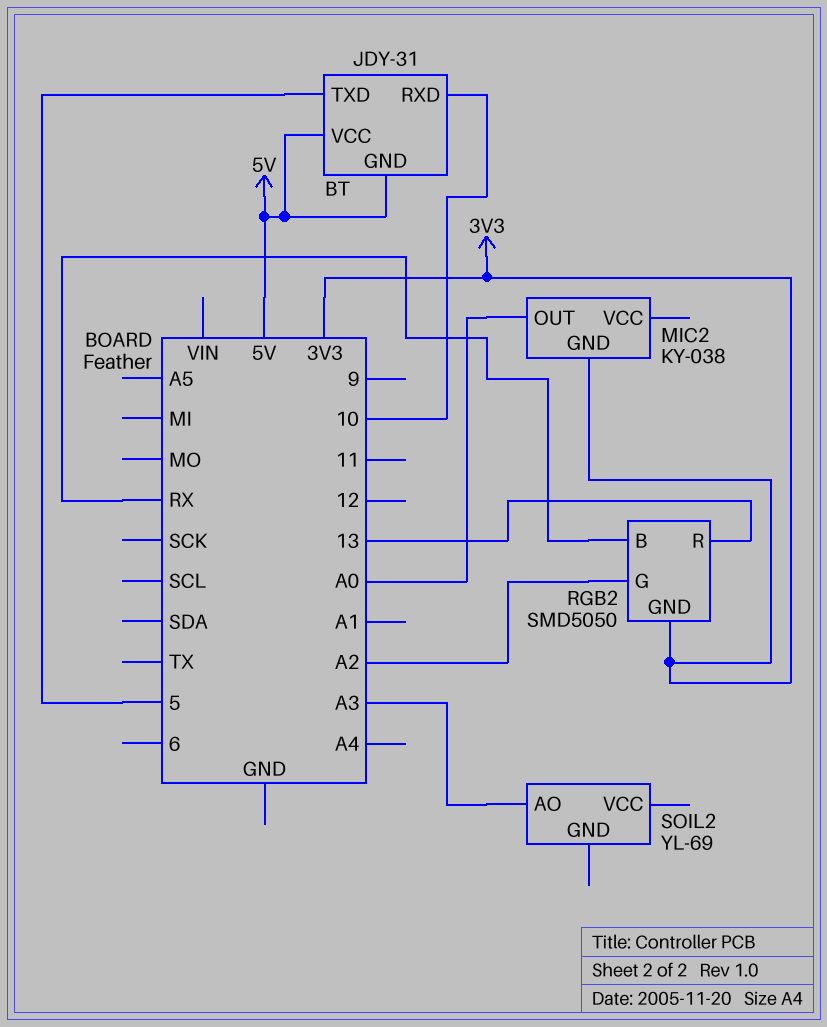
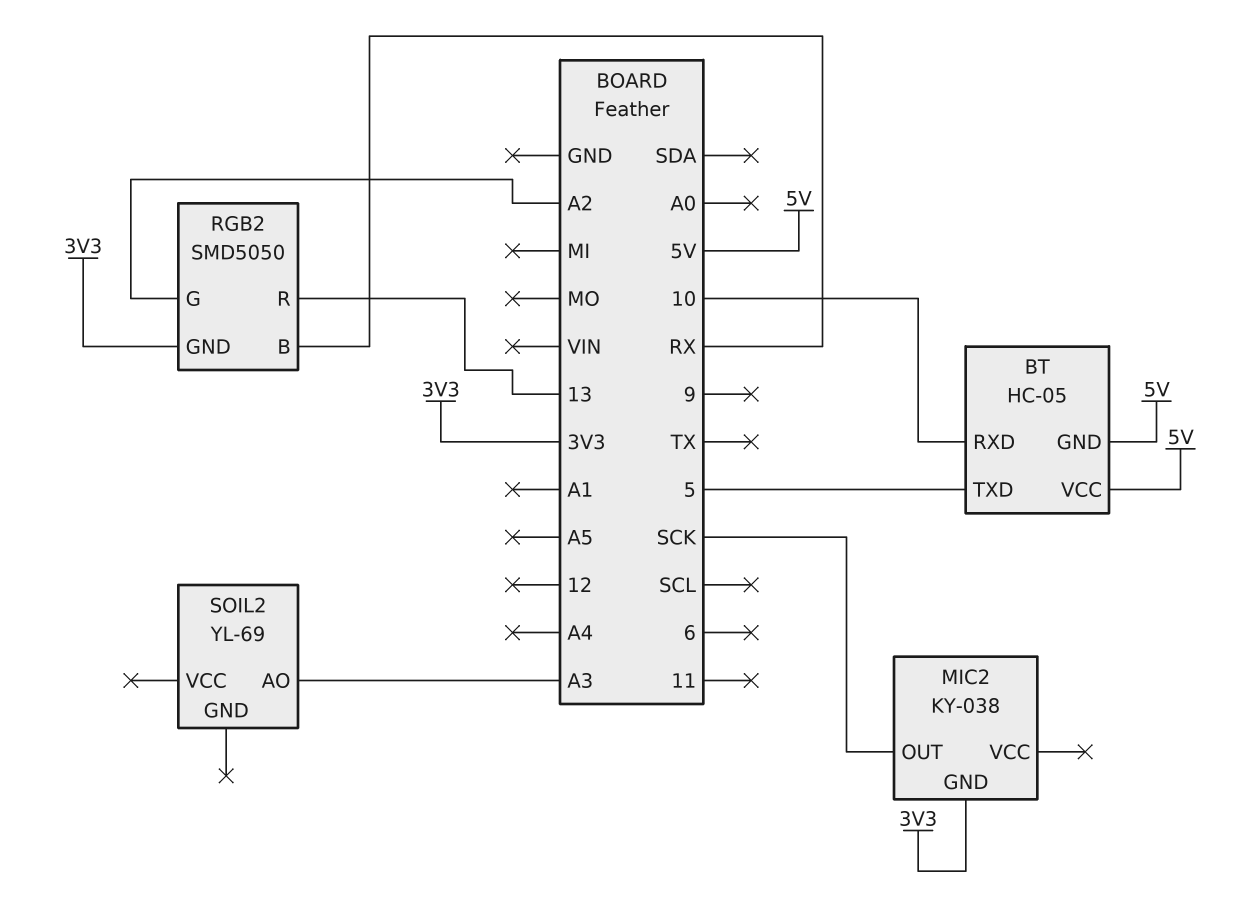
BT: JDY-31 -> HC-05
MIC2 pin OUT: A0 -> SCK

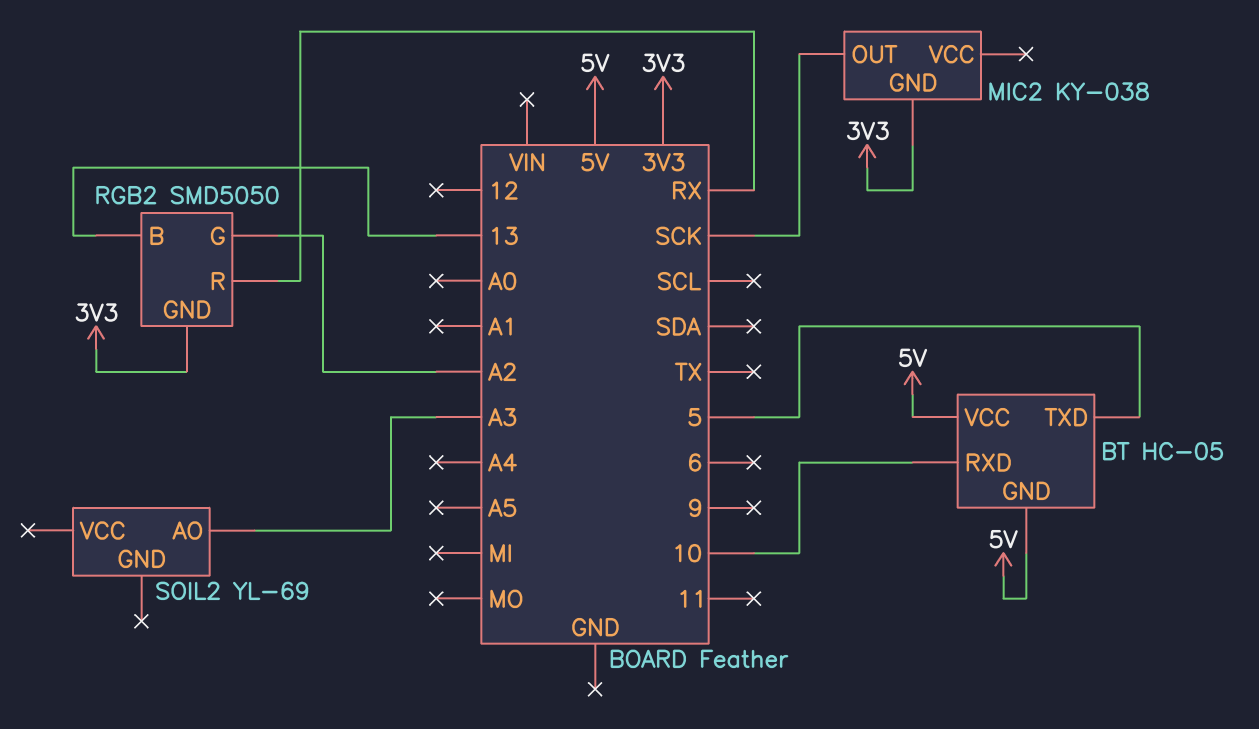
RGB2 pin B: RX -> 13
RGB2 pin R: 13 -> RX

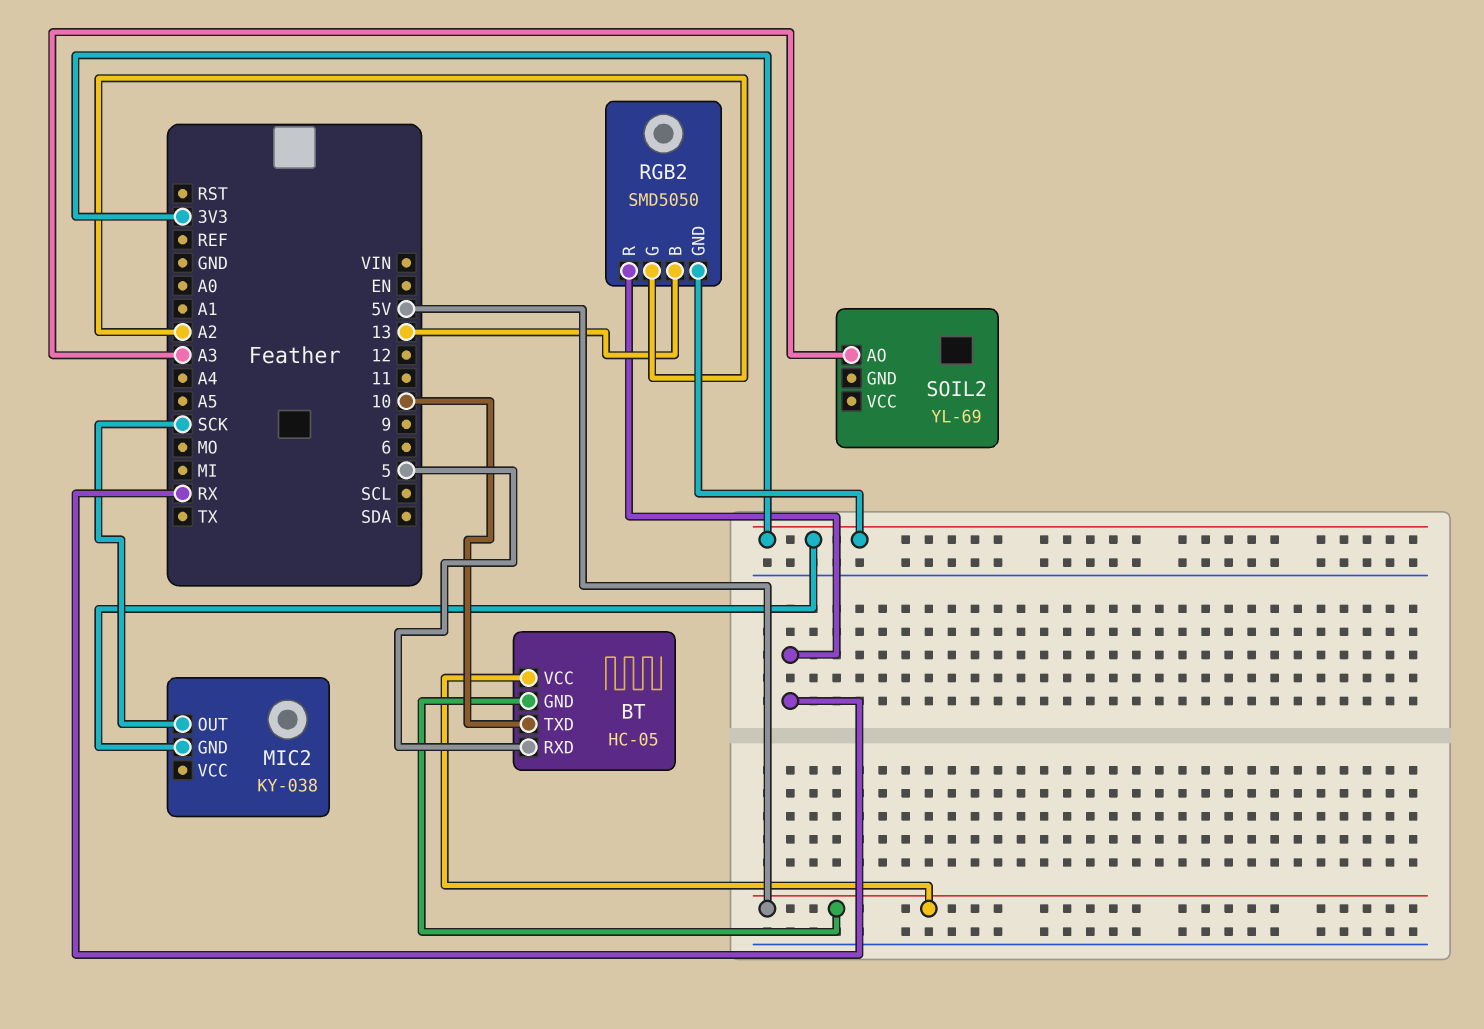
BT pin RXD: 10 -> 5
BT pin TXD: 5 -> 10

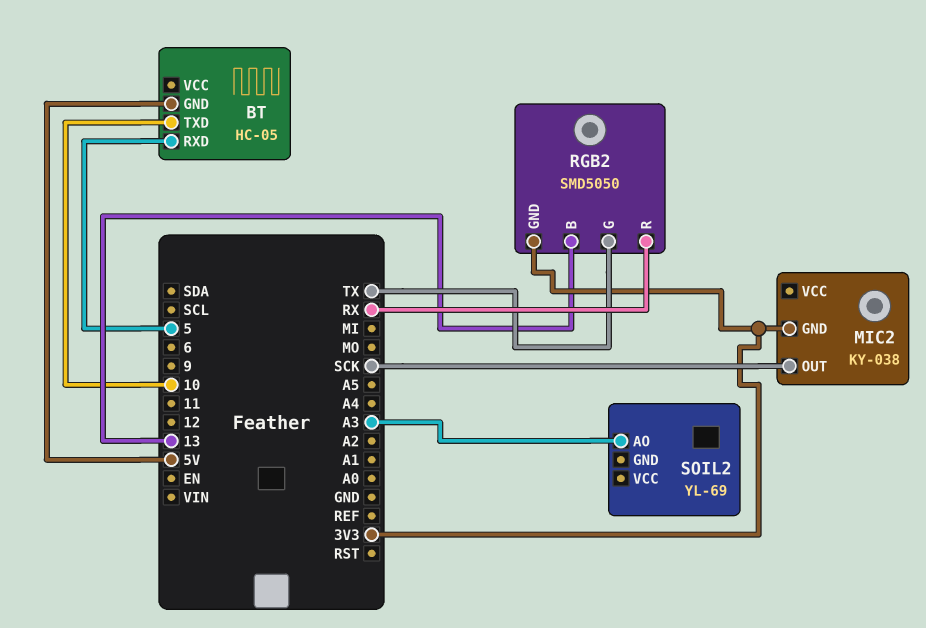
BT pin VCC: 5V -> none
RGB2 pin G: A2 -> TX

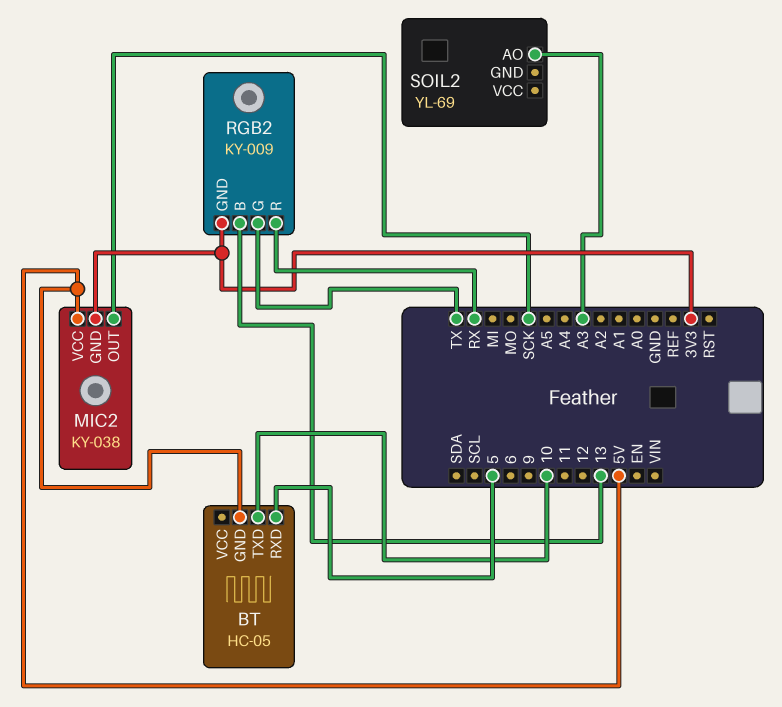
MIC2 pin VCC: none -> 5V
RGB2: SMD5050 -> KY-009

